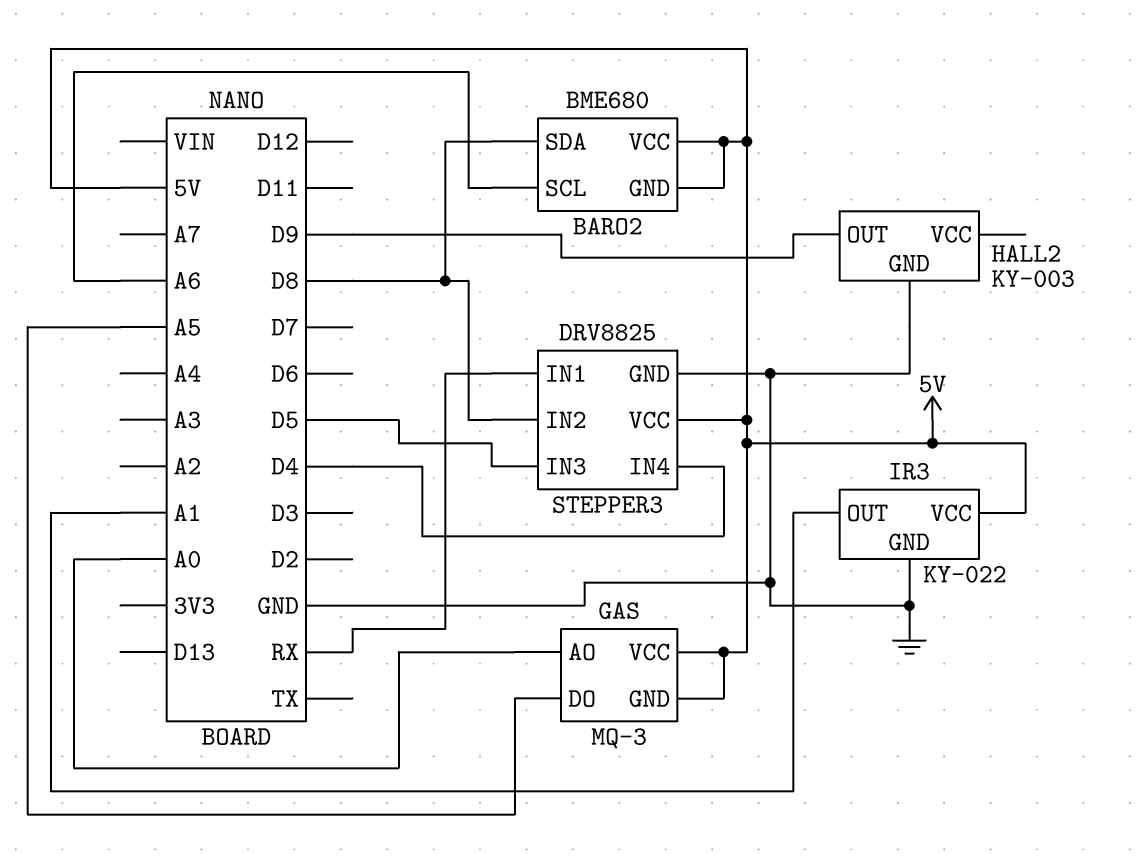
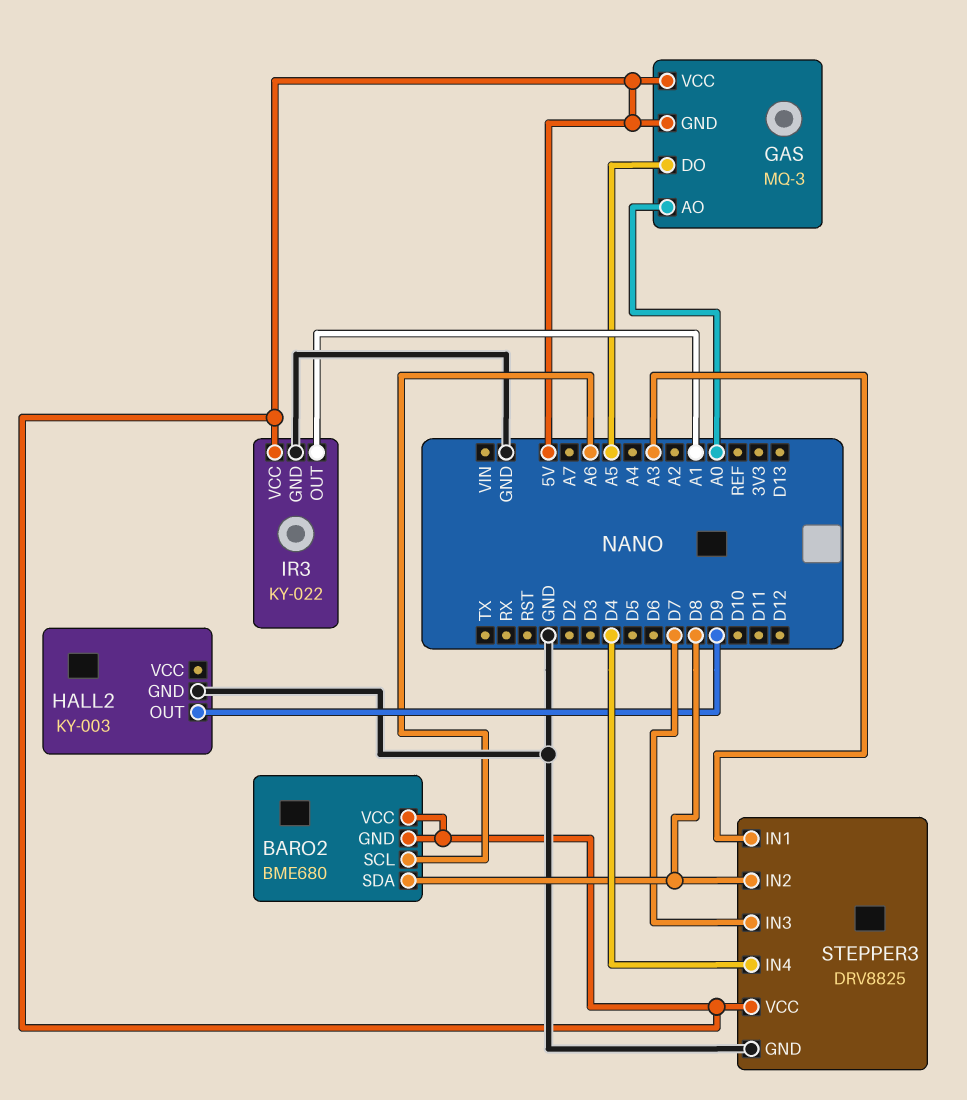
STEPPER3 pin IN1: RX -> A3
STEPPER3 pin IN3: D5 -> D7

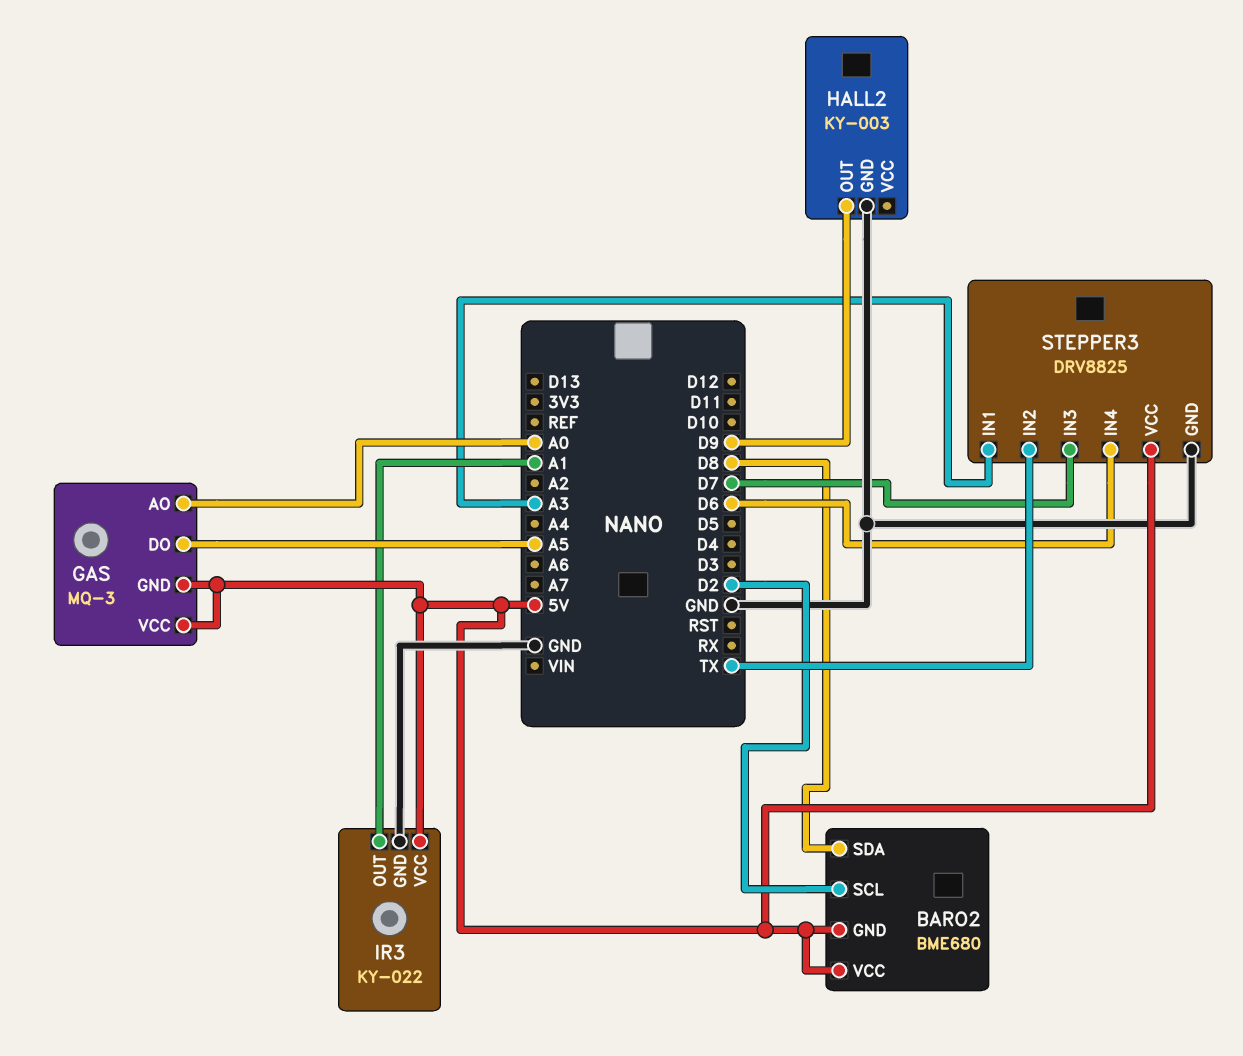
BARO2 pin SCL: A6 -> D2
STEPPER3 pin IN2: D8 -> TX
STEPPER3 pin IN4: D4 -> D6

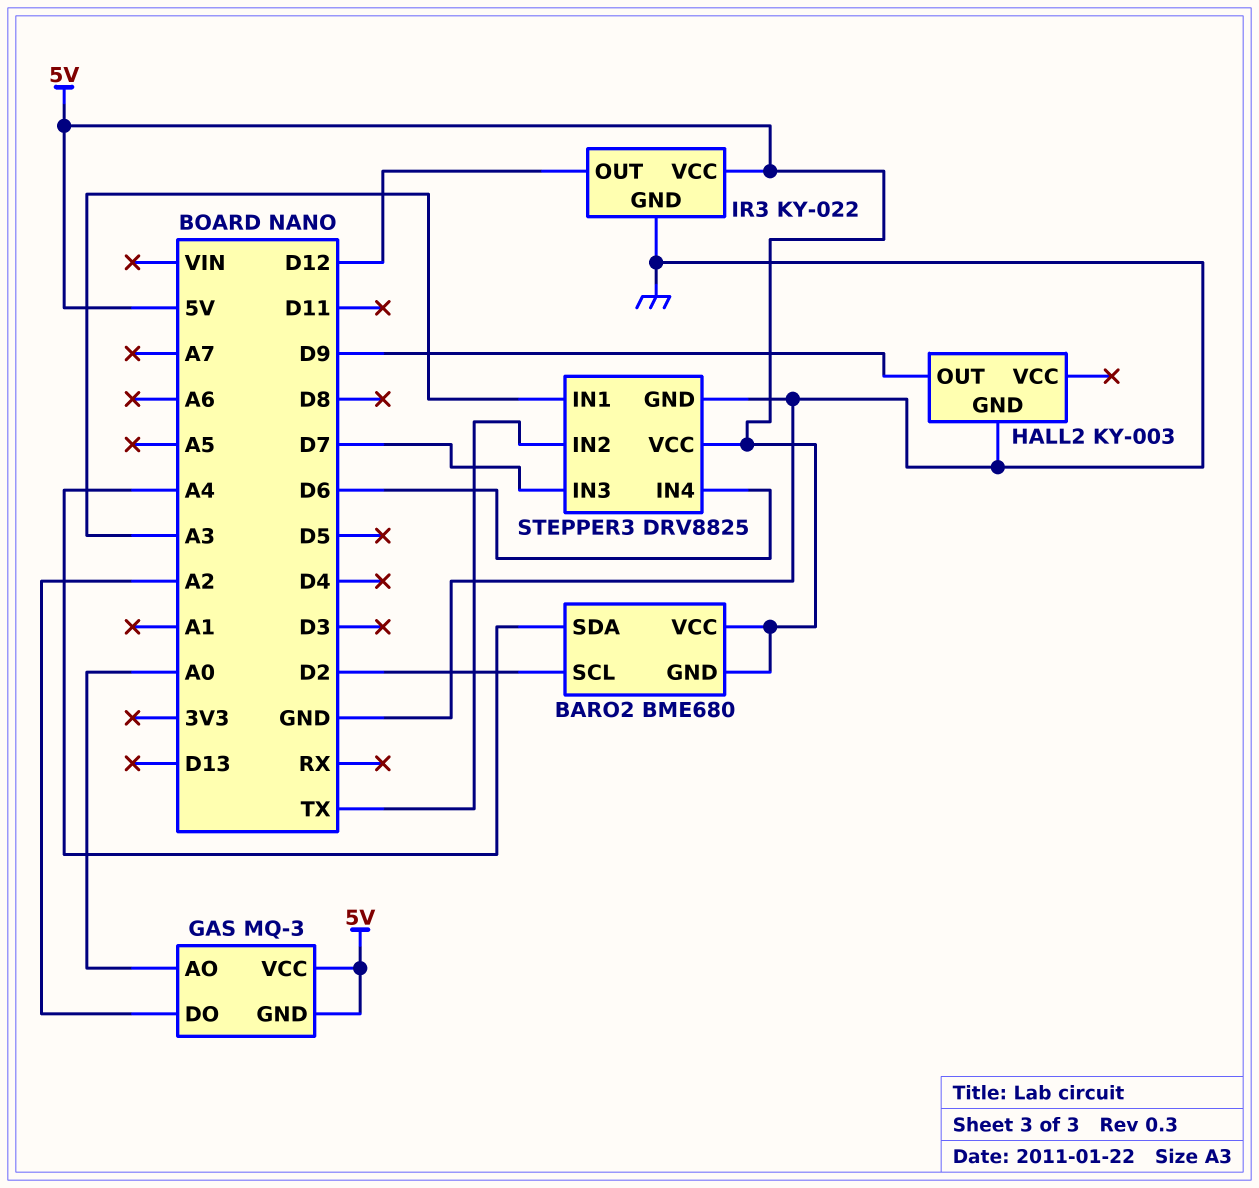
BARO2 pin SDA: D8 -> A4
GAS pin DO: A5 -> A2
IR3 pin OUT: A1 -> D12

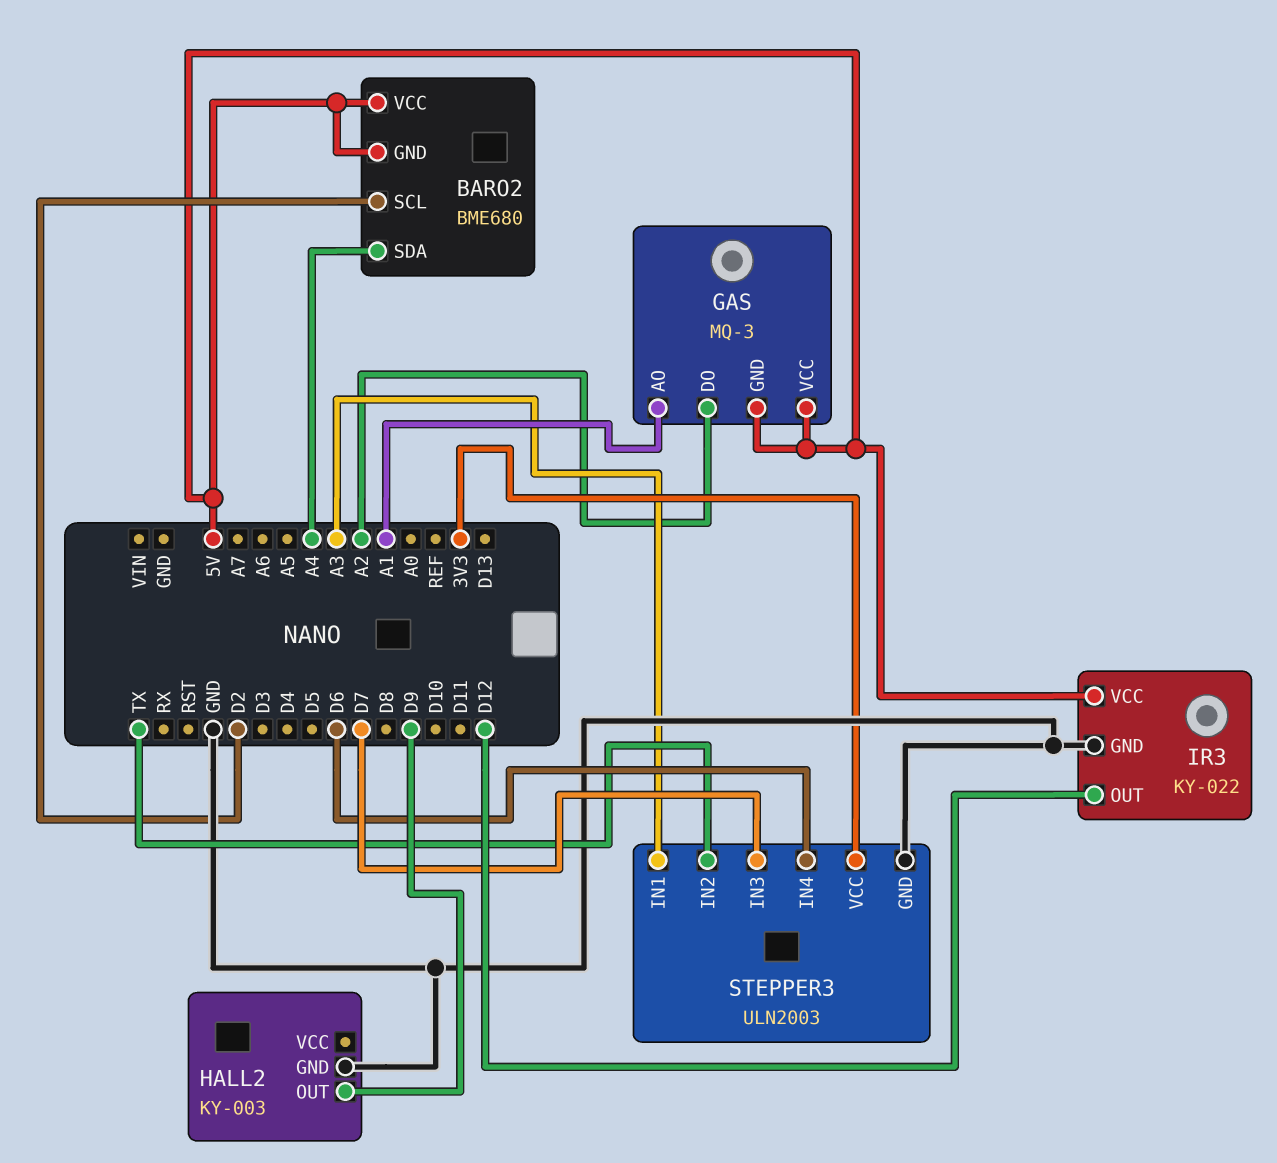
GAS pin AO: A0 -> A1
STEPPER3: DRV8825 -> ULN2003
STEPPER3 pin VCC: 5V -> 3V3

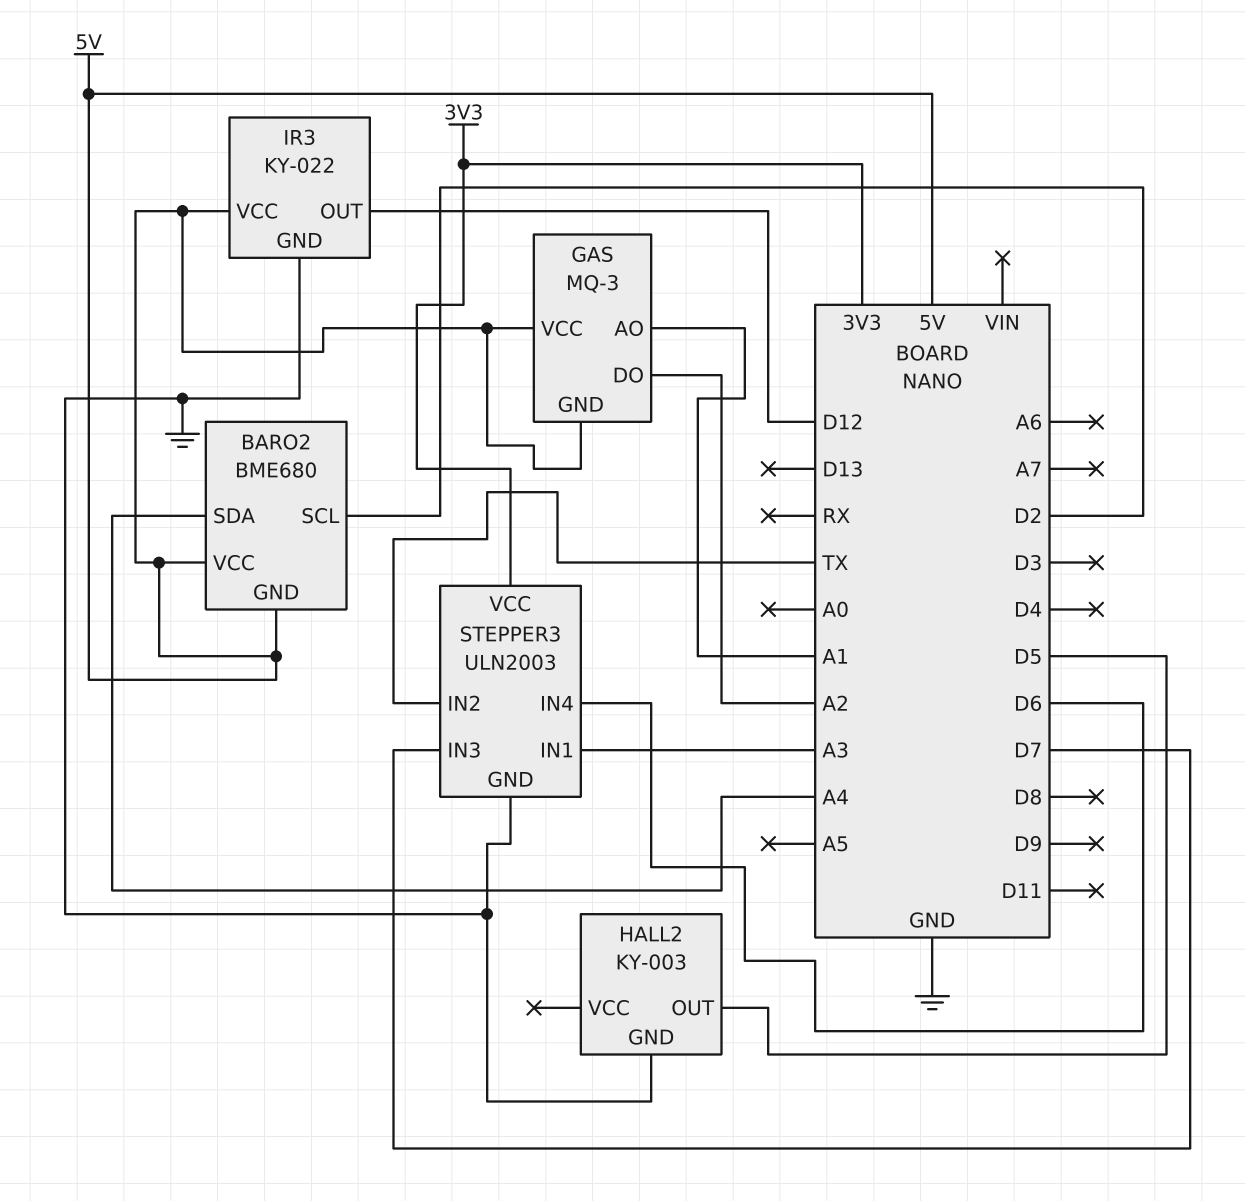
HALL2 pin OUT: D9 -> D5

